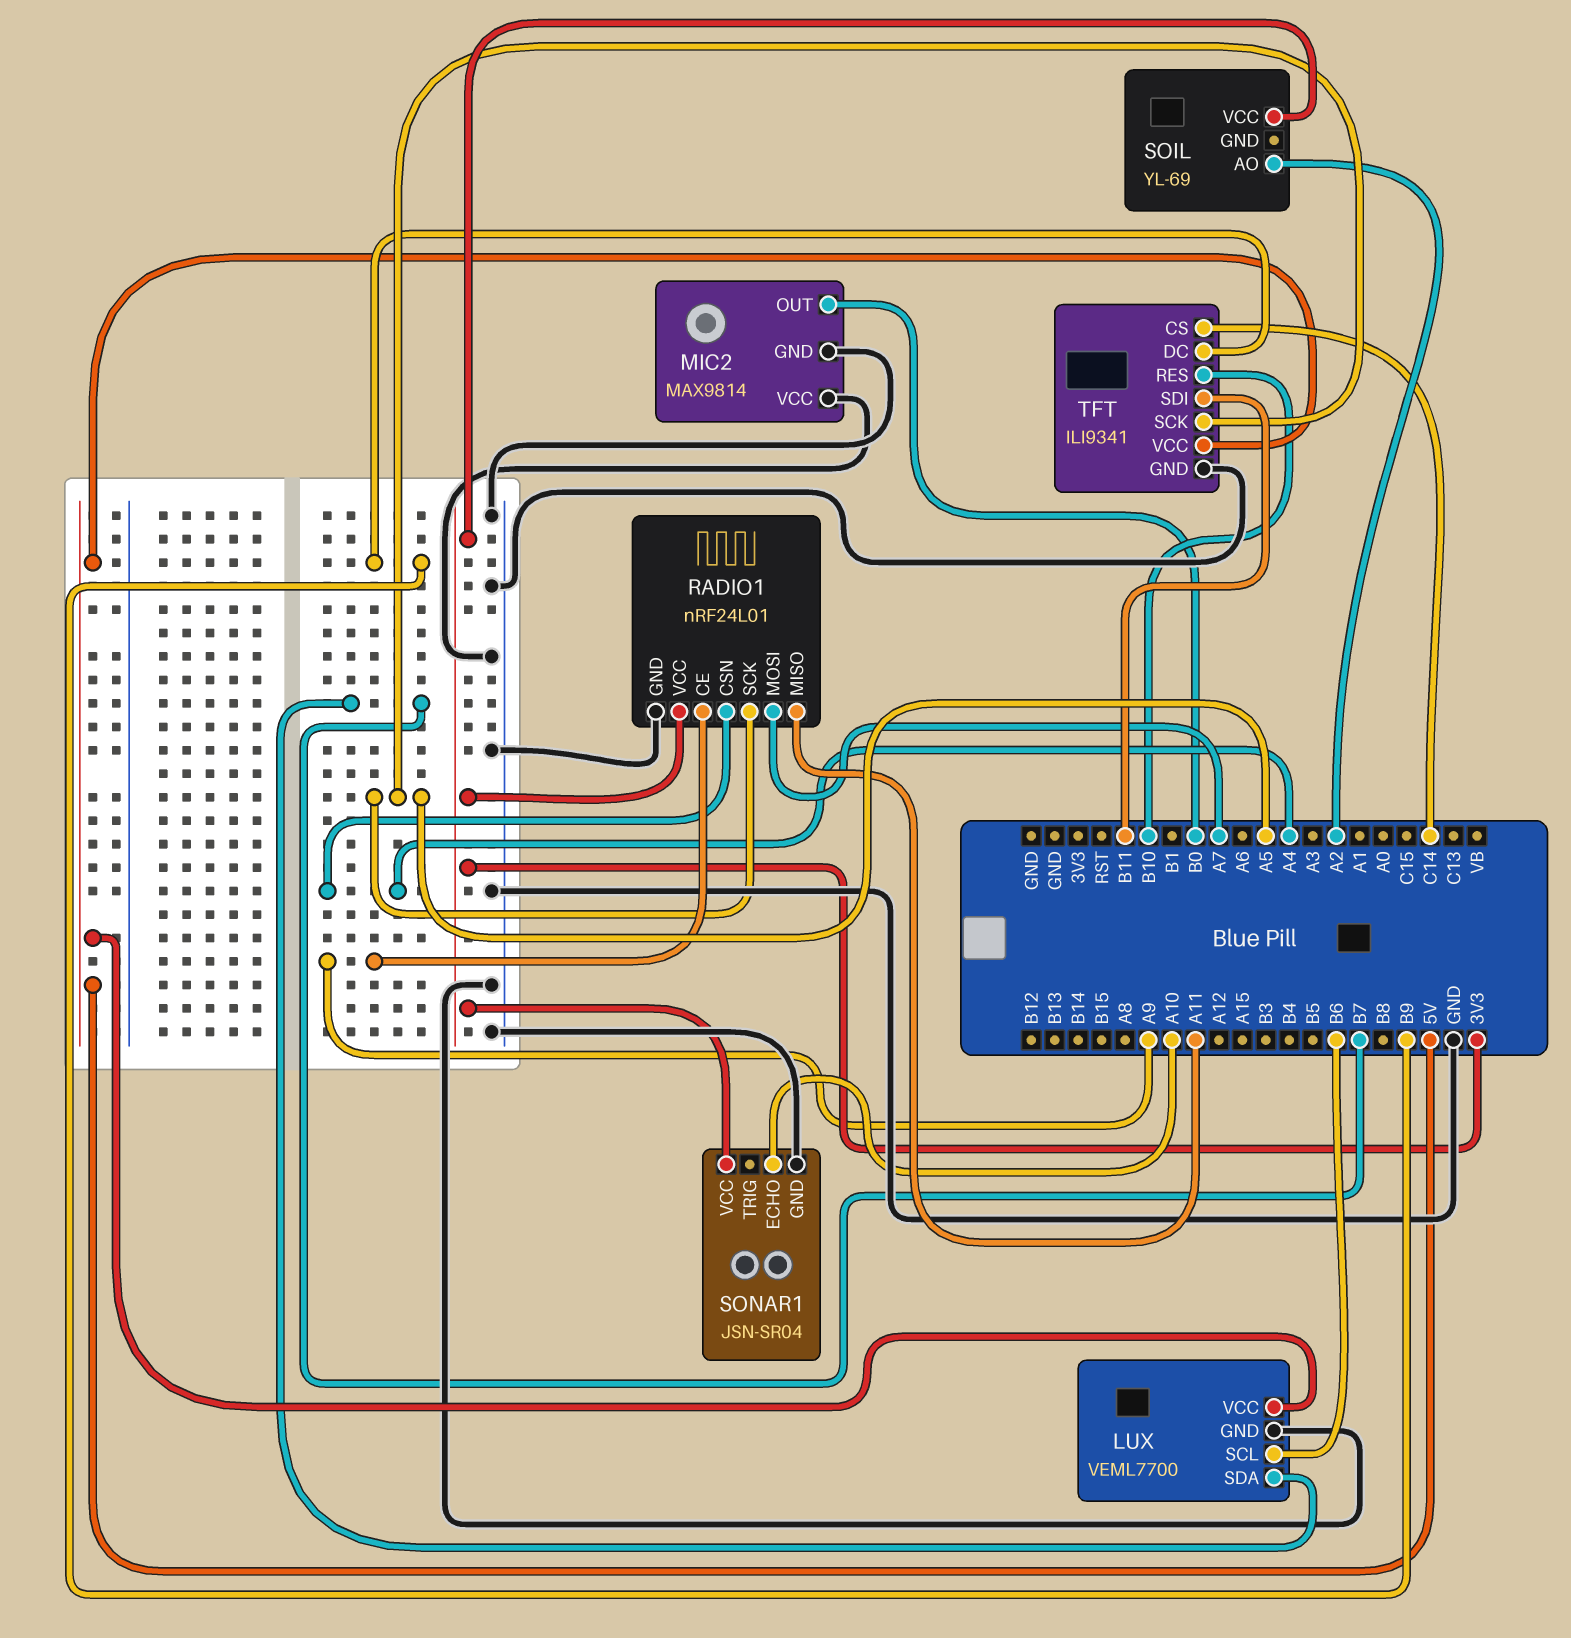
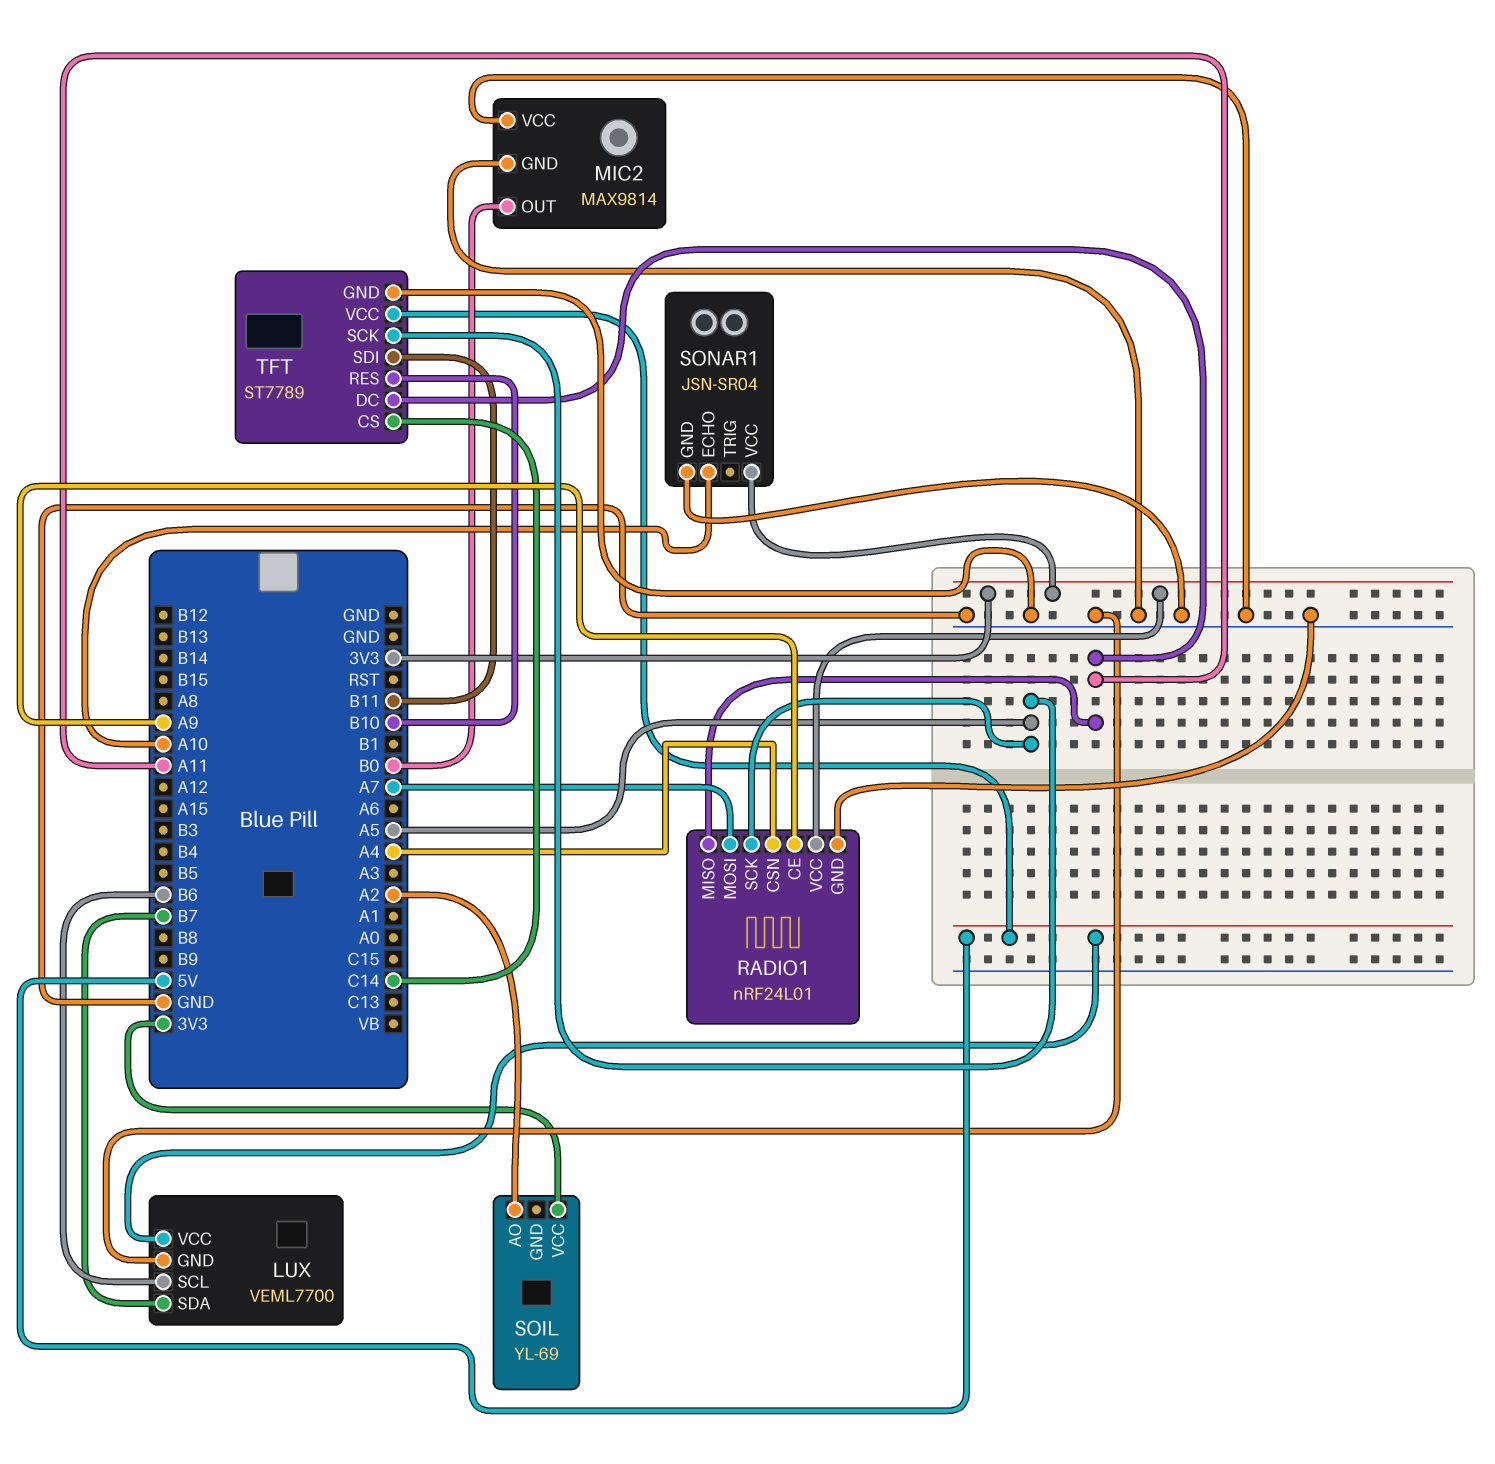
TFT: ILI9341 -> ST7789
TFT pin DC: B9 -> A11

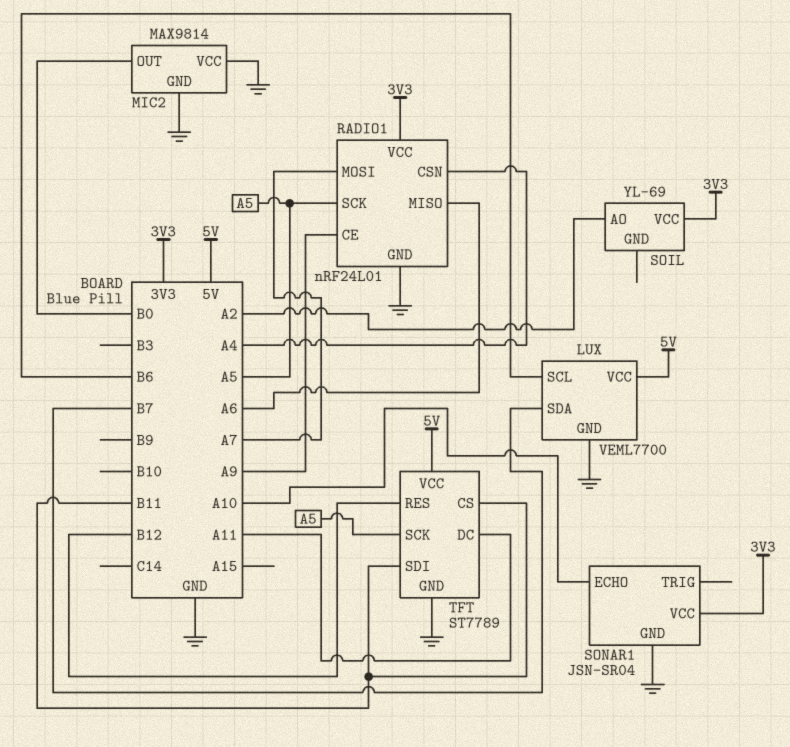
RADIO1 pin MISO: A11 -> A6
TFT pin CS: C14 -> B11
TFT pin RES: B10 -> B12

